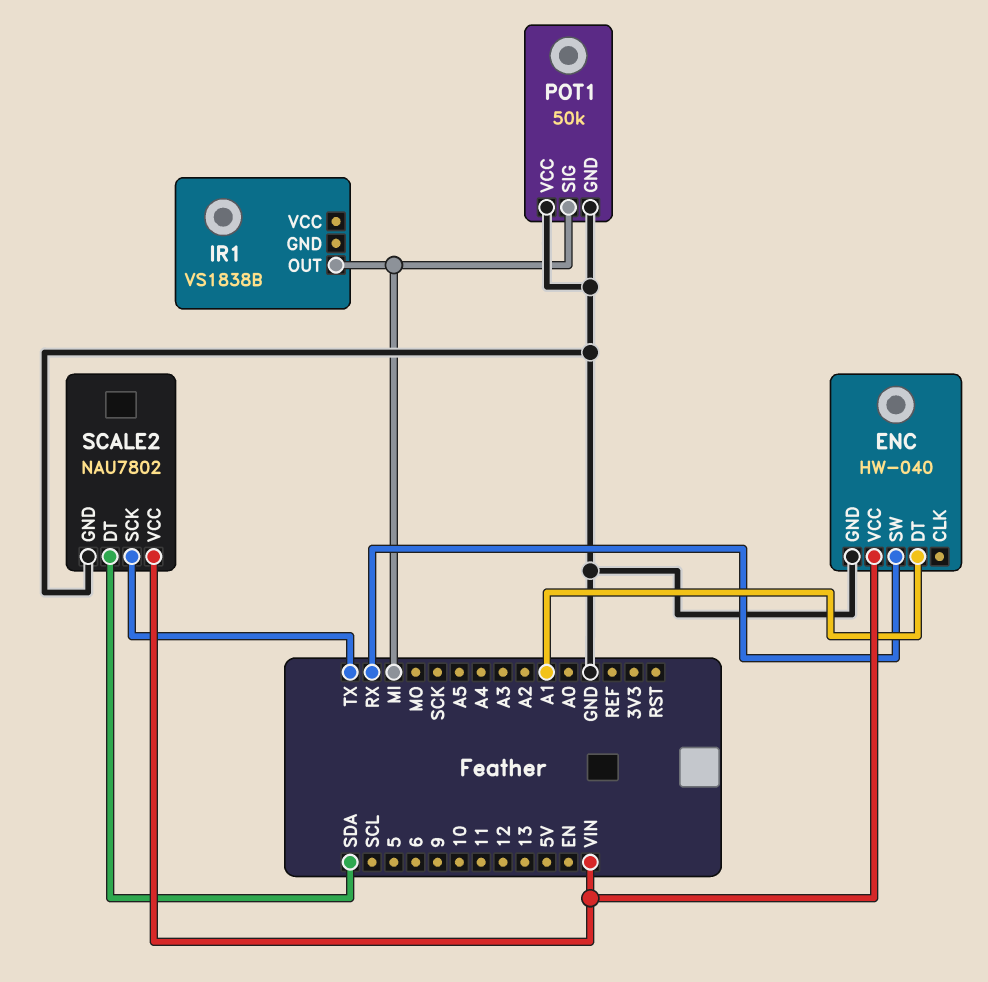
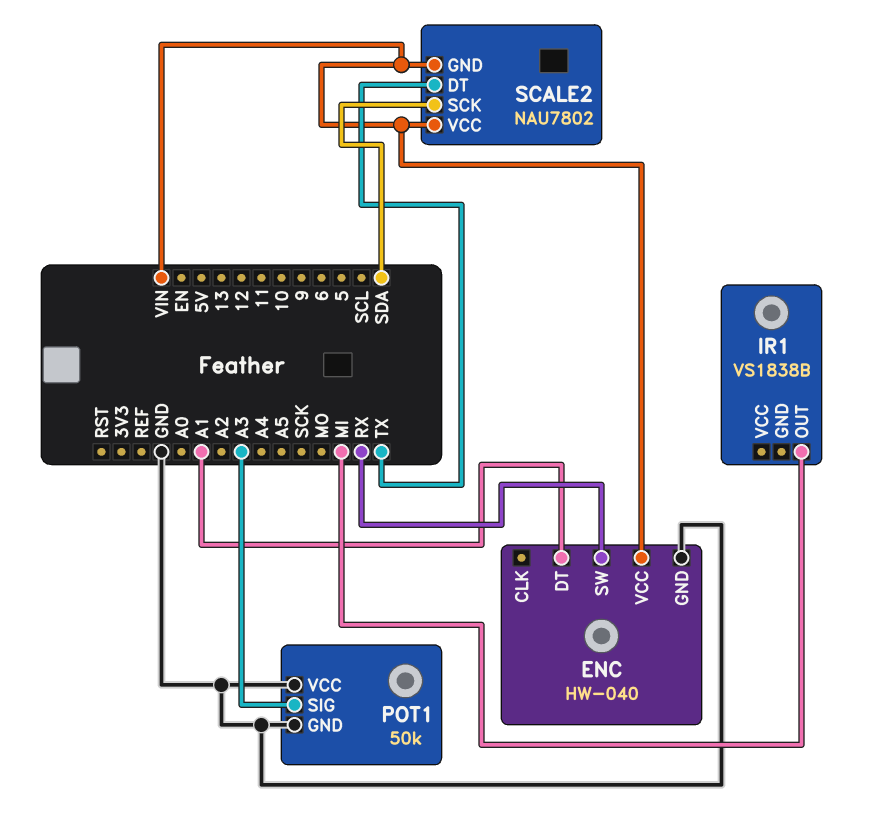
POT1 pin SIG: MI -> A3
SCALE2 pin DT: SDA -> TX
SCALE2 pin GND: GND -> VIN
SCALE2 pin SCK: TX -> SDA

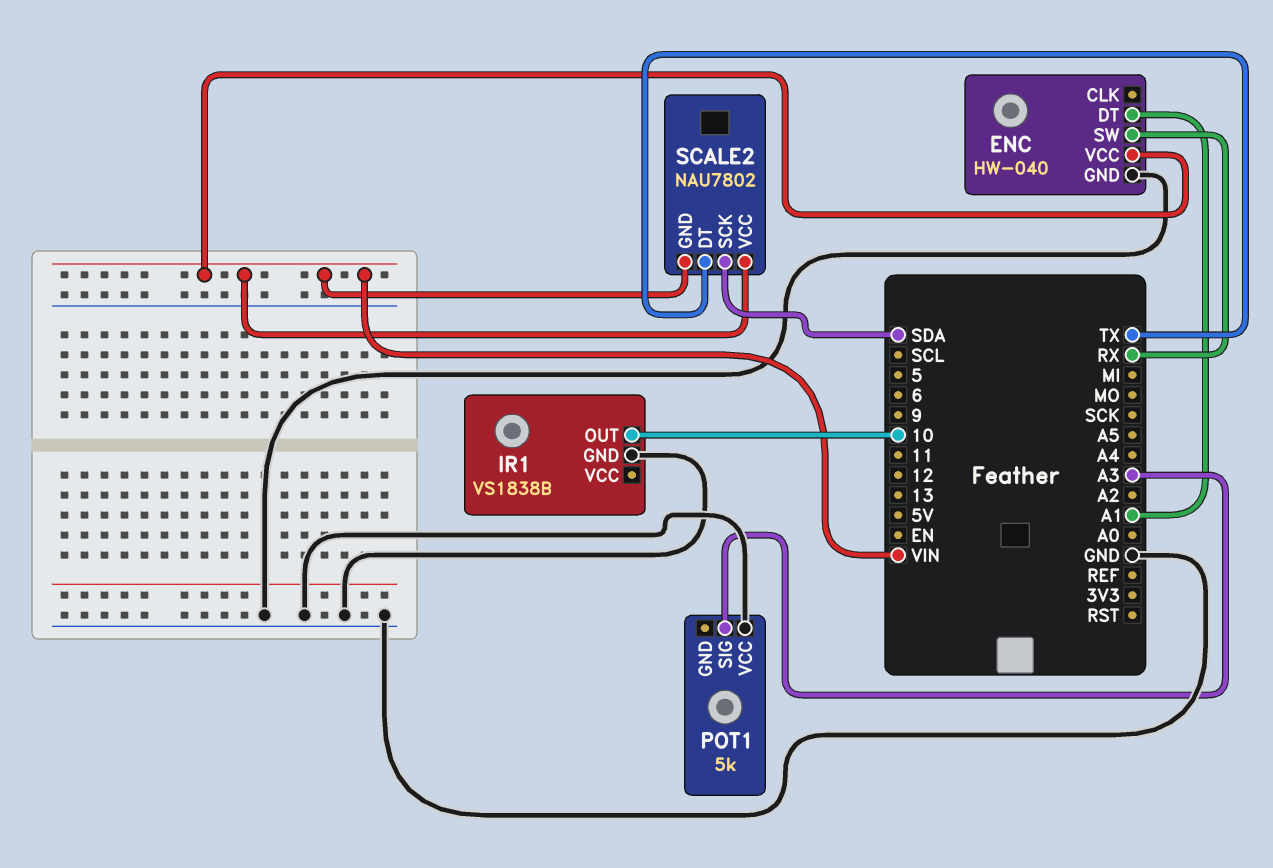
IR1 pin GND: none -> GND
IR1 pin OUT: MI -> 10
POT1: 50k -> 5k
POT1 pin GND: GND -> none

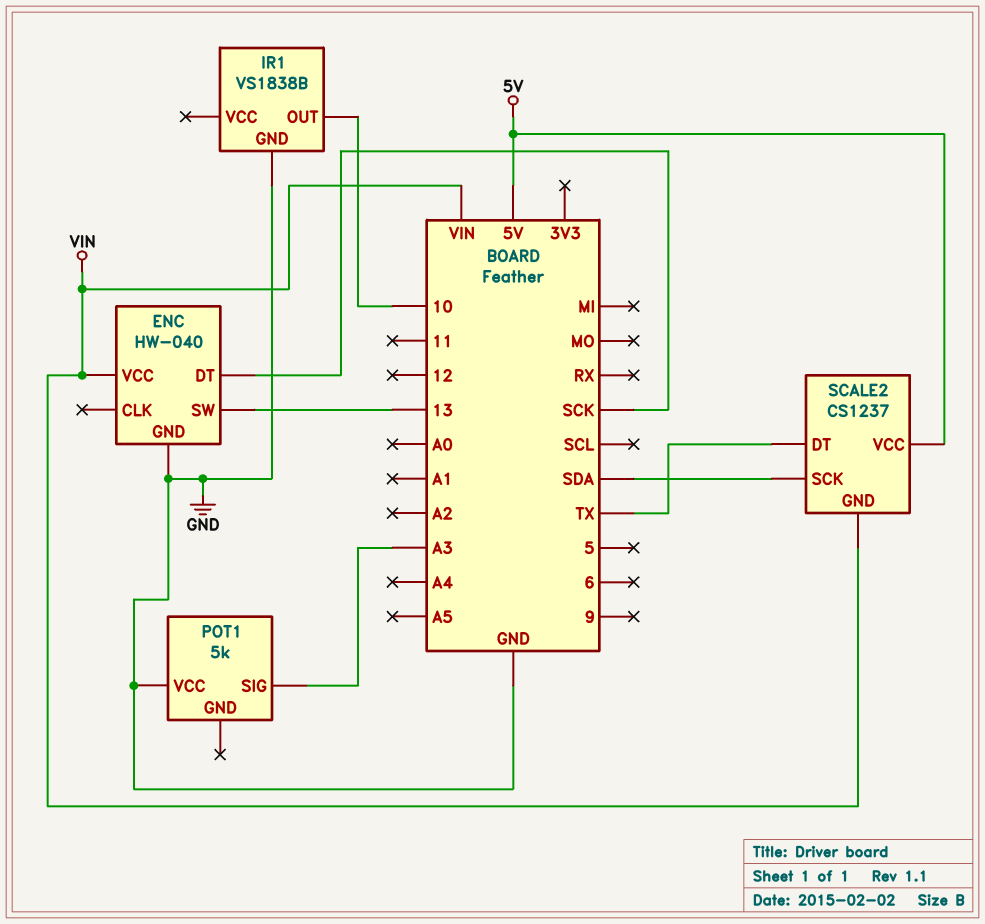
ENC pin DT: A1 -> SCK
ENC pin SW: RX -> 13
SCALE2: NAU7802 -> CS1237
SCALE2 pin VCC: VIN -> 5V

